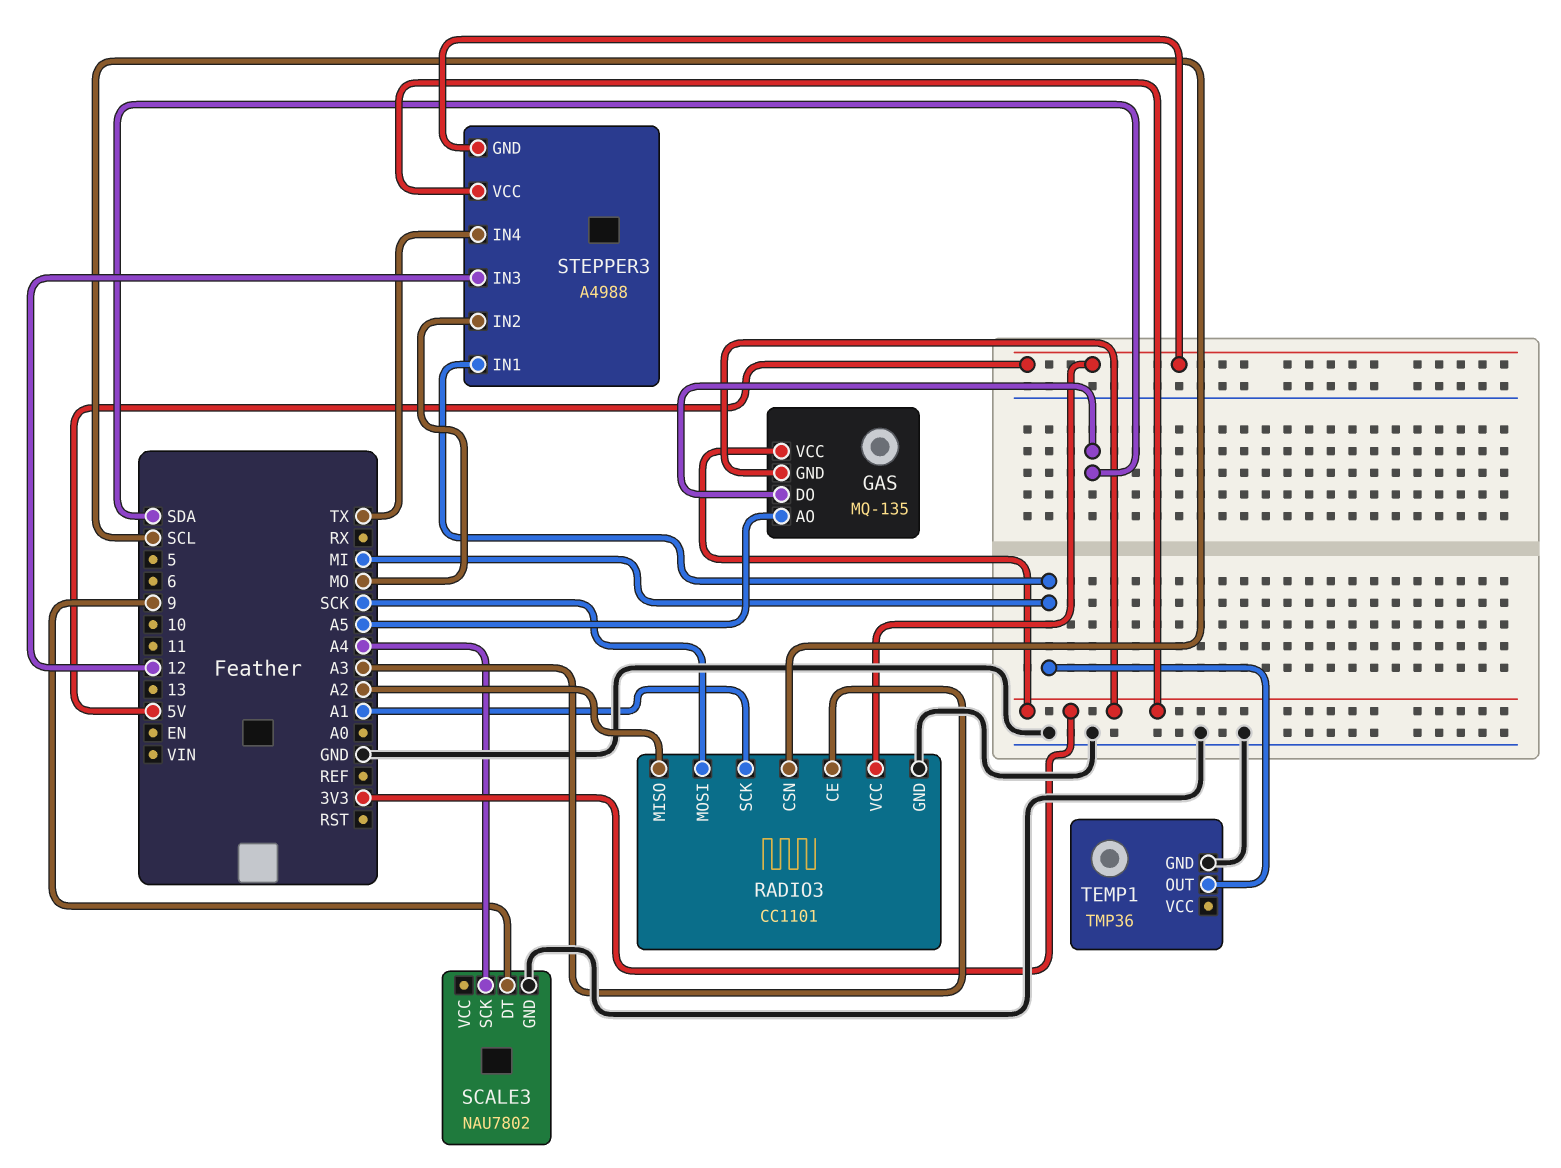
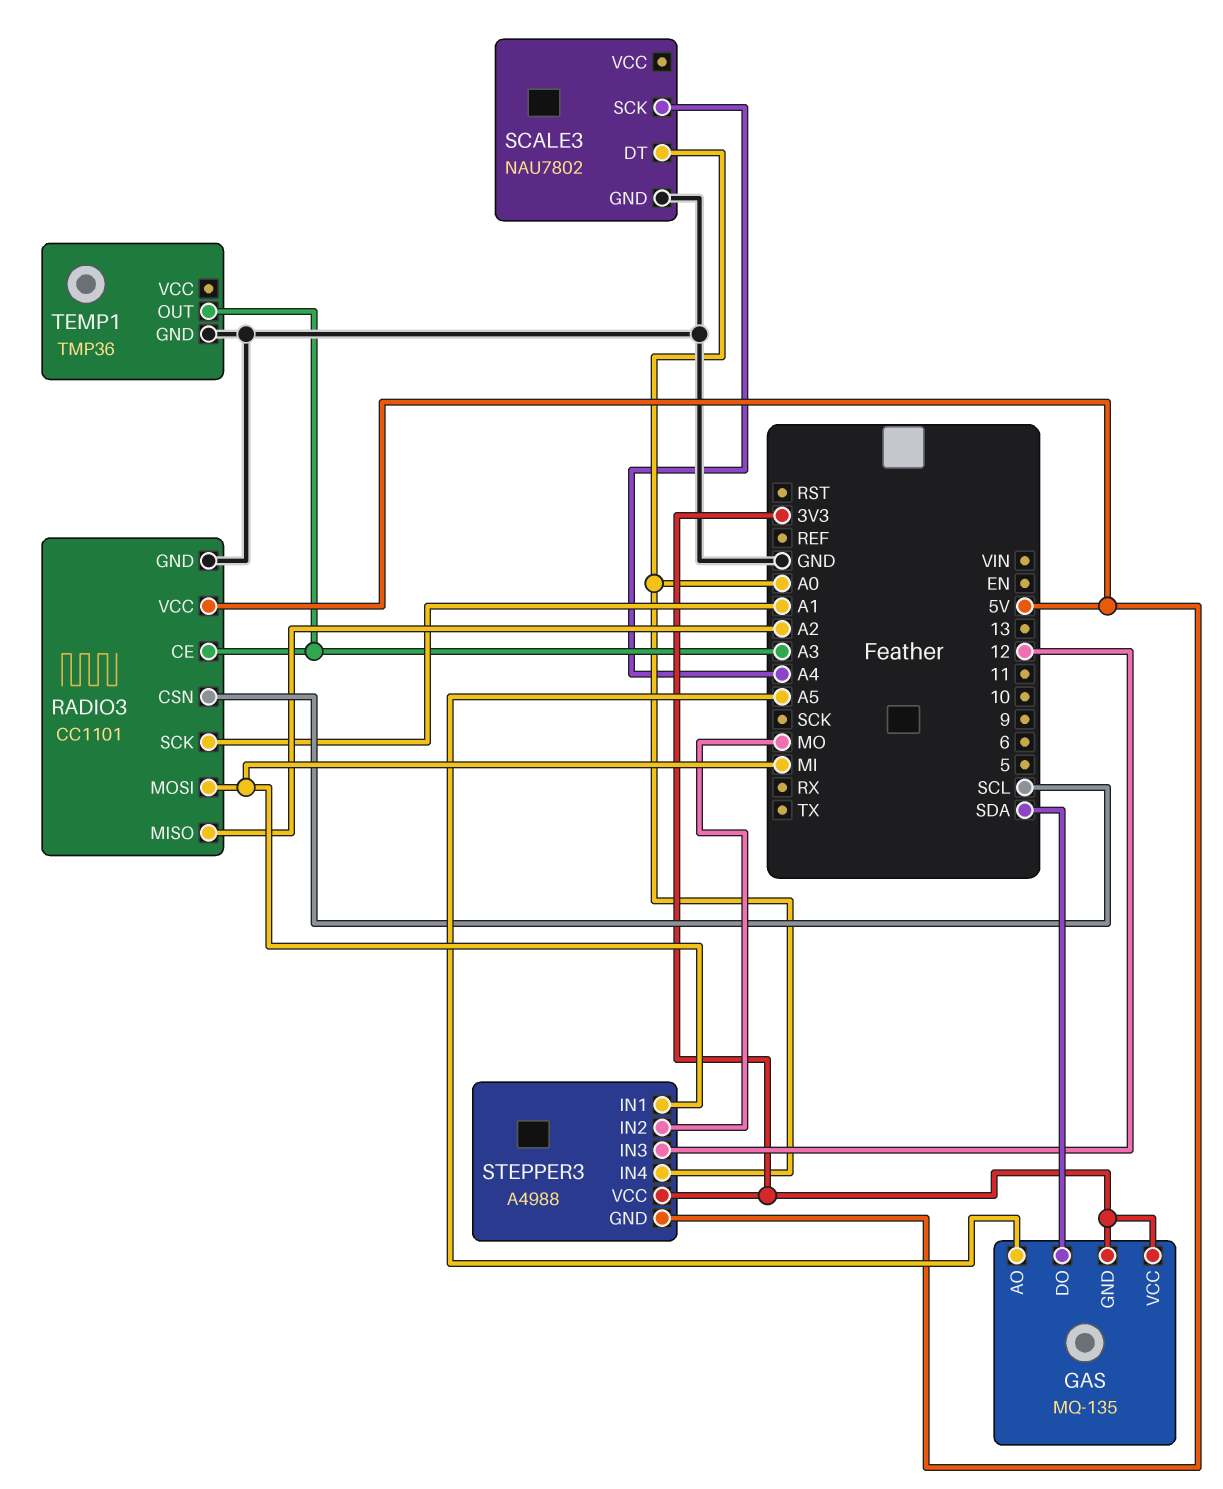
RADIO3 pin MOSI: SCK -> MI
SCALE3 pin DT: 9 -> A0
STEPPER3 pin IN4: TX -> A0
TEMP1 pin OUT: MI -> A3

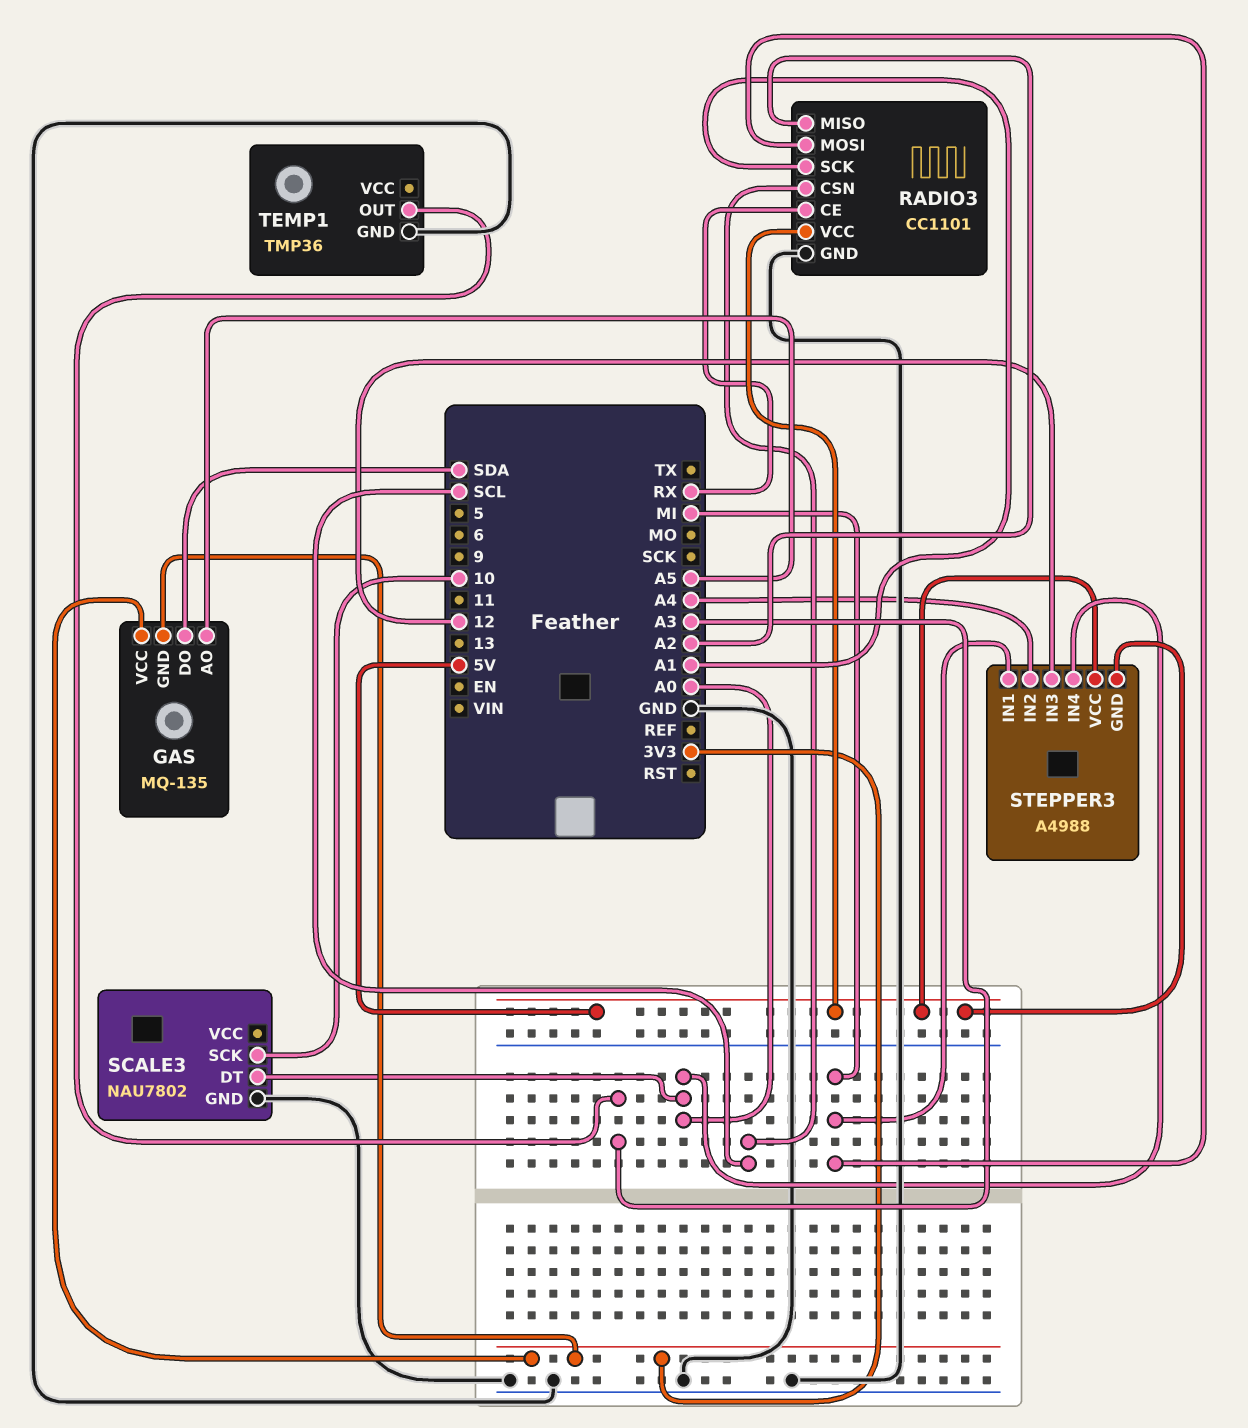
RADIO3 pin CE: A3 -> RX
SCALE3 pin SCK: A4 -> 10
STEPPER3 pin IN2: MO -> A4
STEPPER3 pin VCC: 3V3 -> 5V

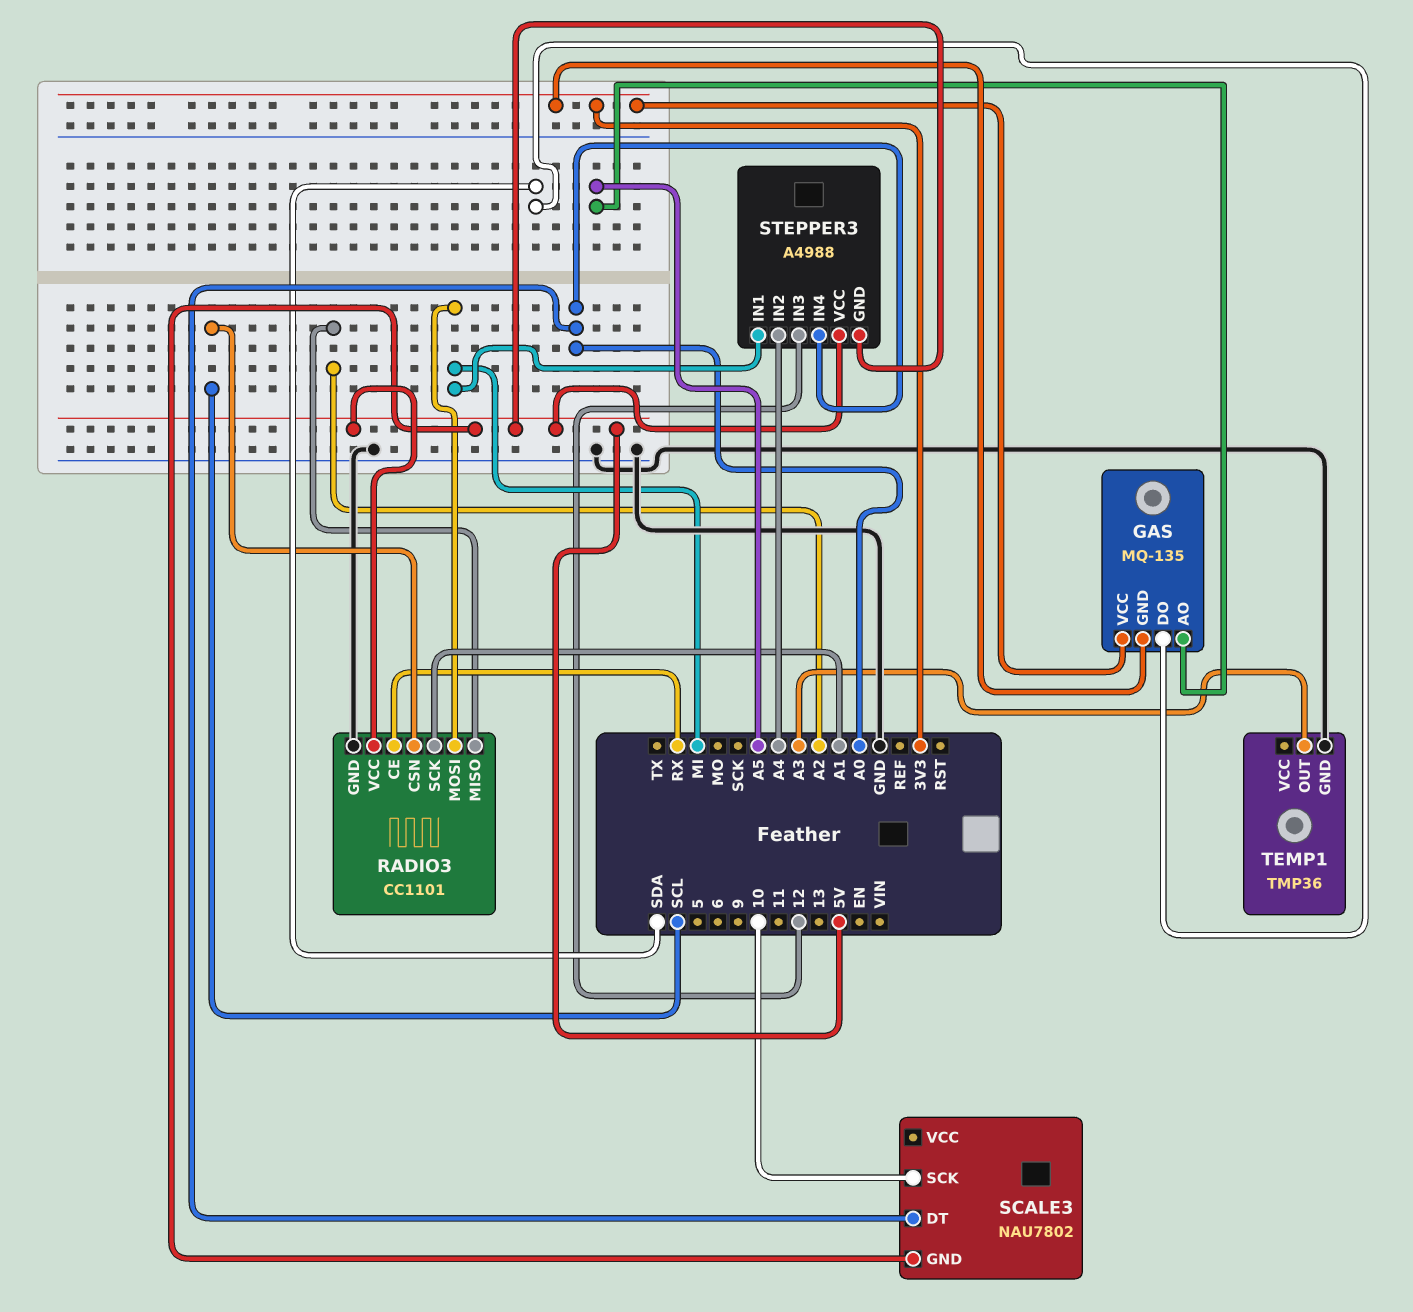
SCALE3 pin GND: GND -> 5V

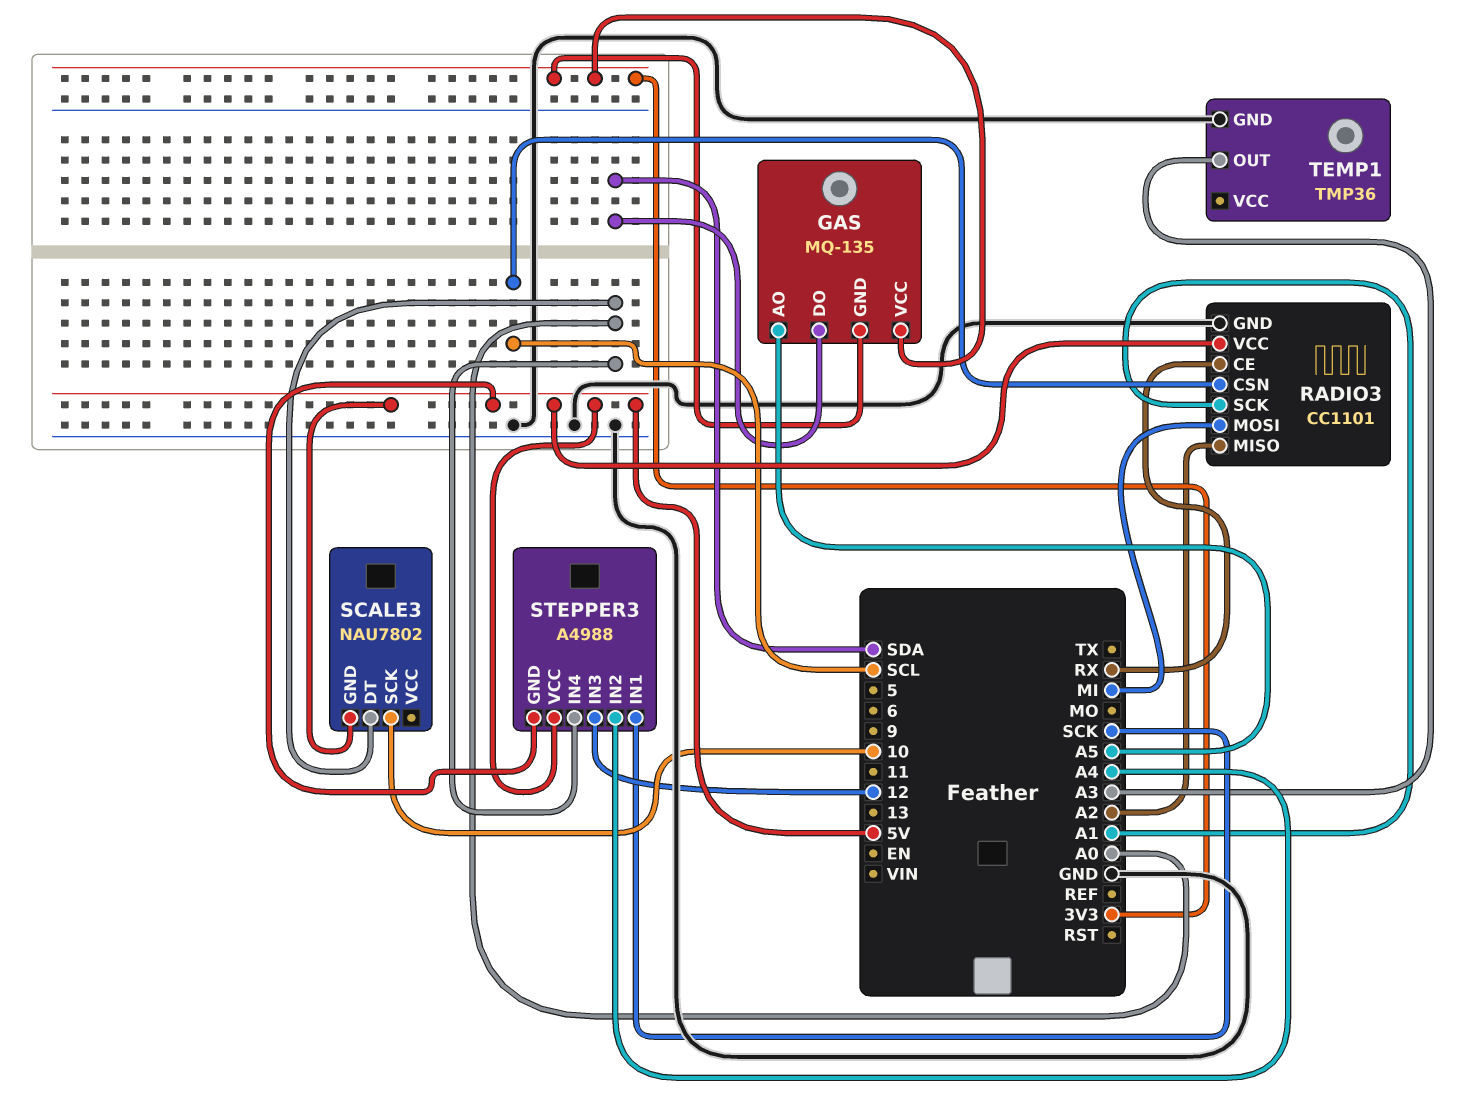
STEPPER3 pin IN1: MI -> SCK

